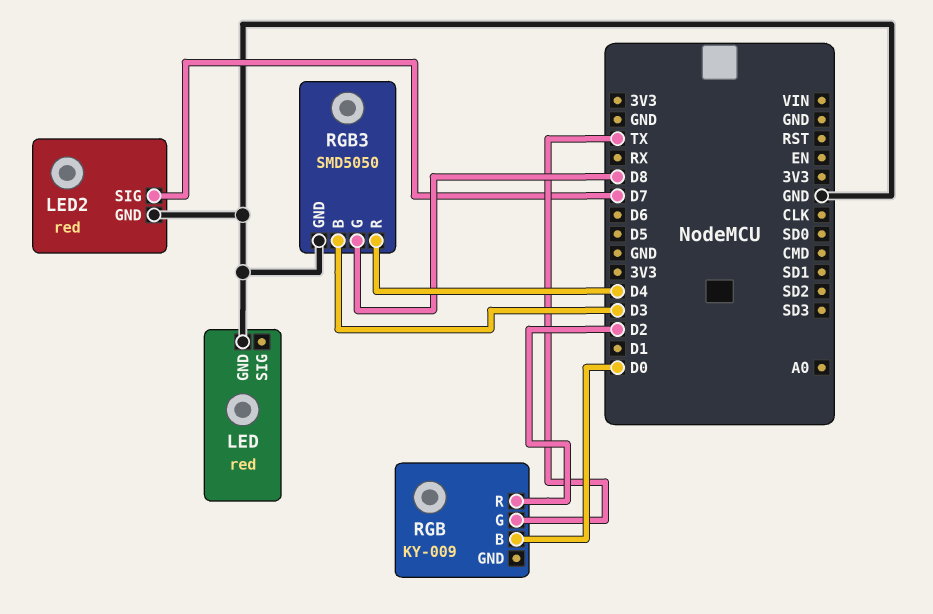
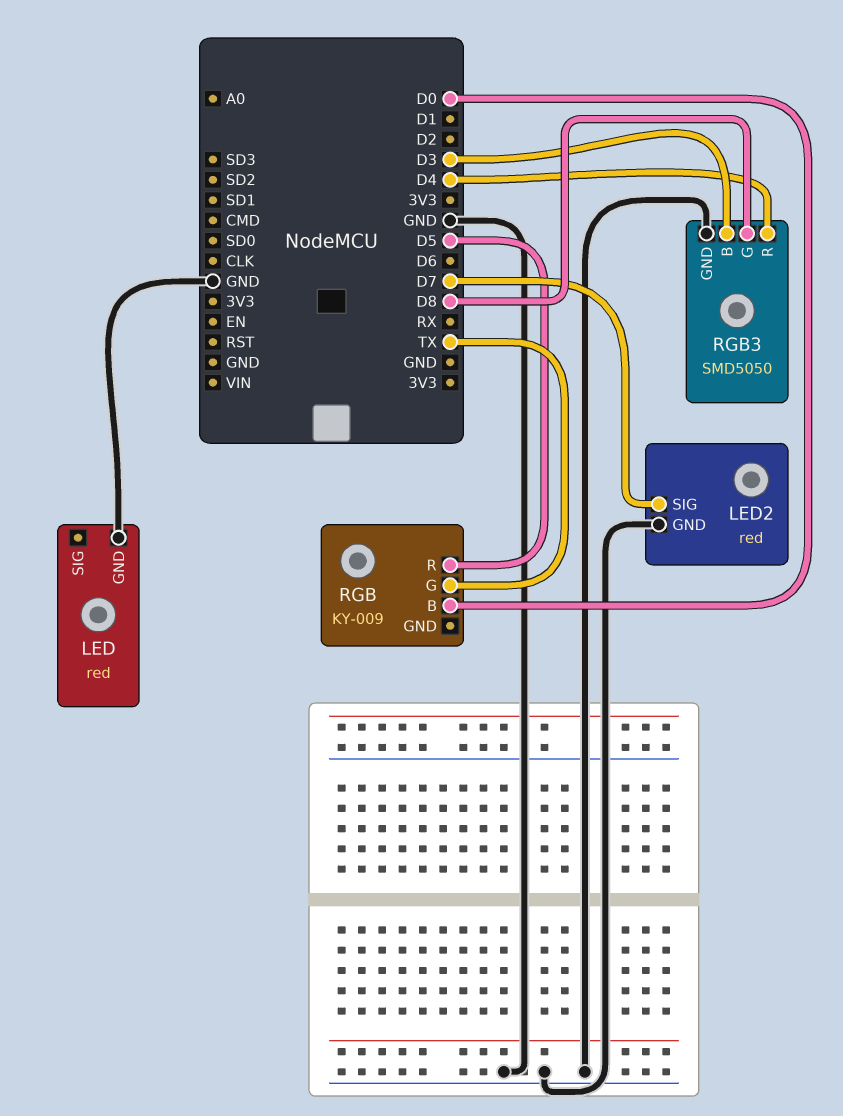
RGB pin R: D2 -> D5

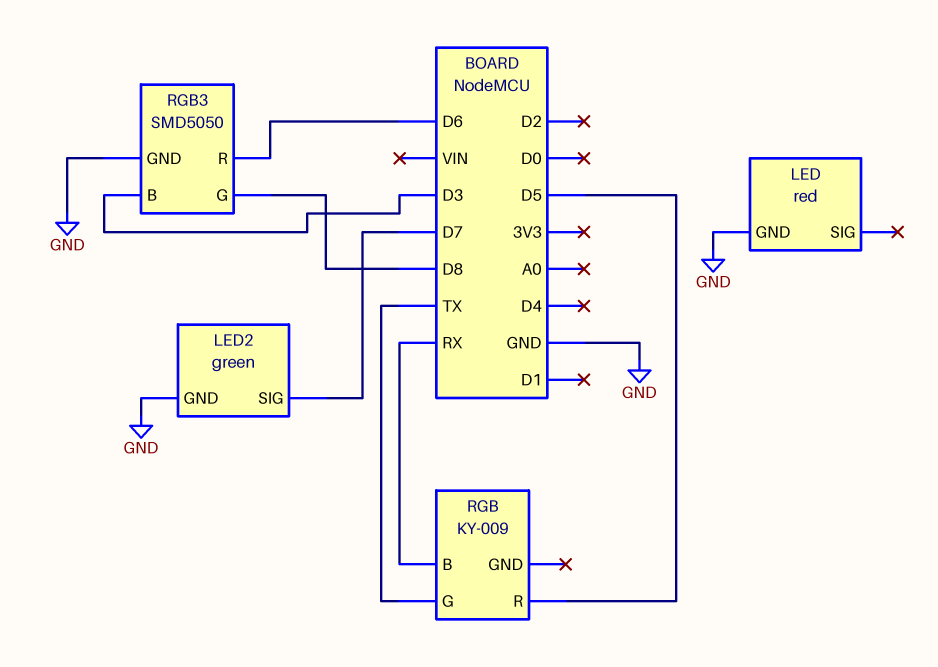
LED2: red -> green
RGB pin B: D0 -> RX
RGB3 pin R: D4 -> D6

